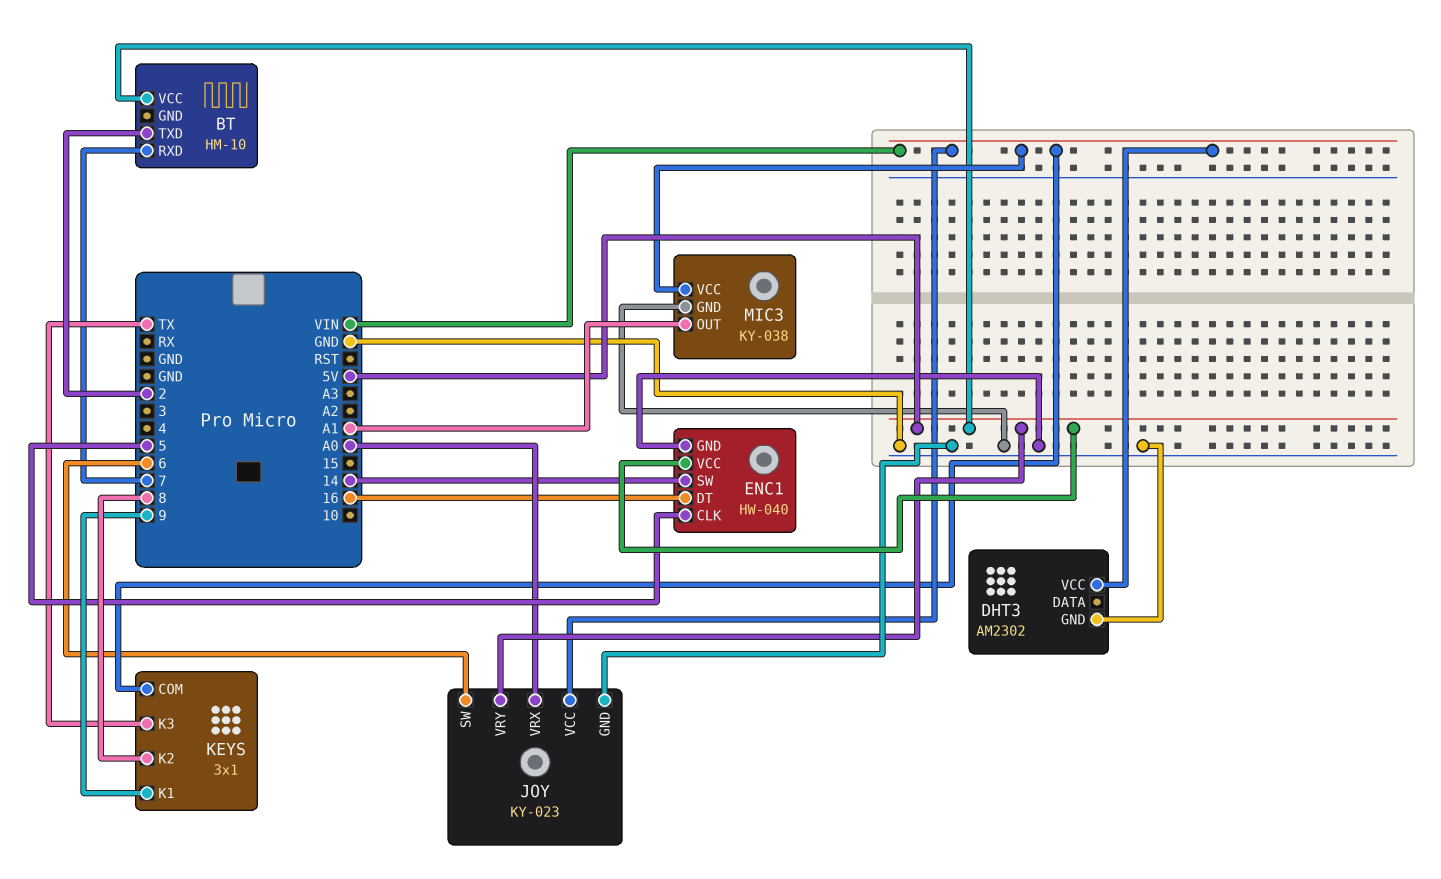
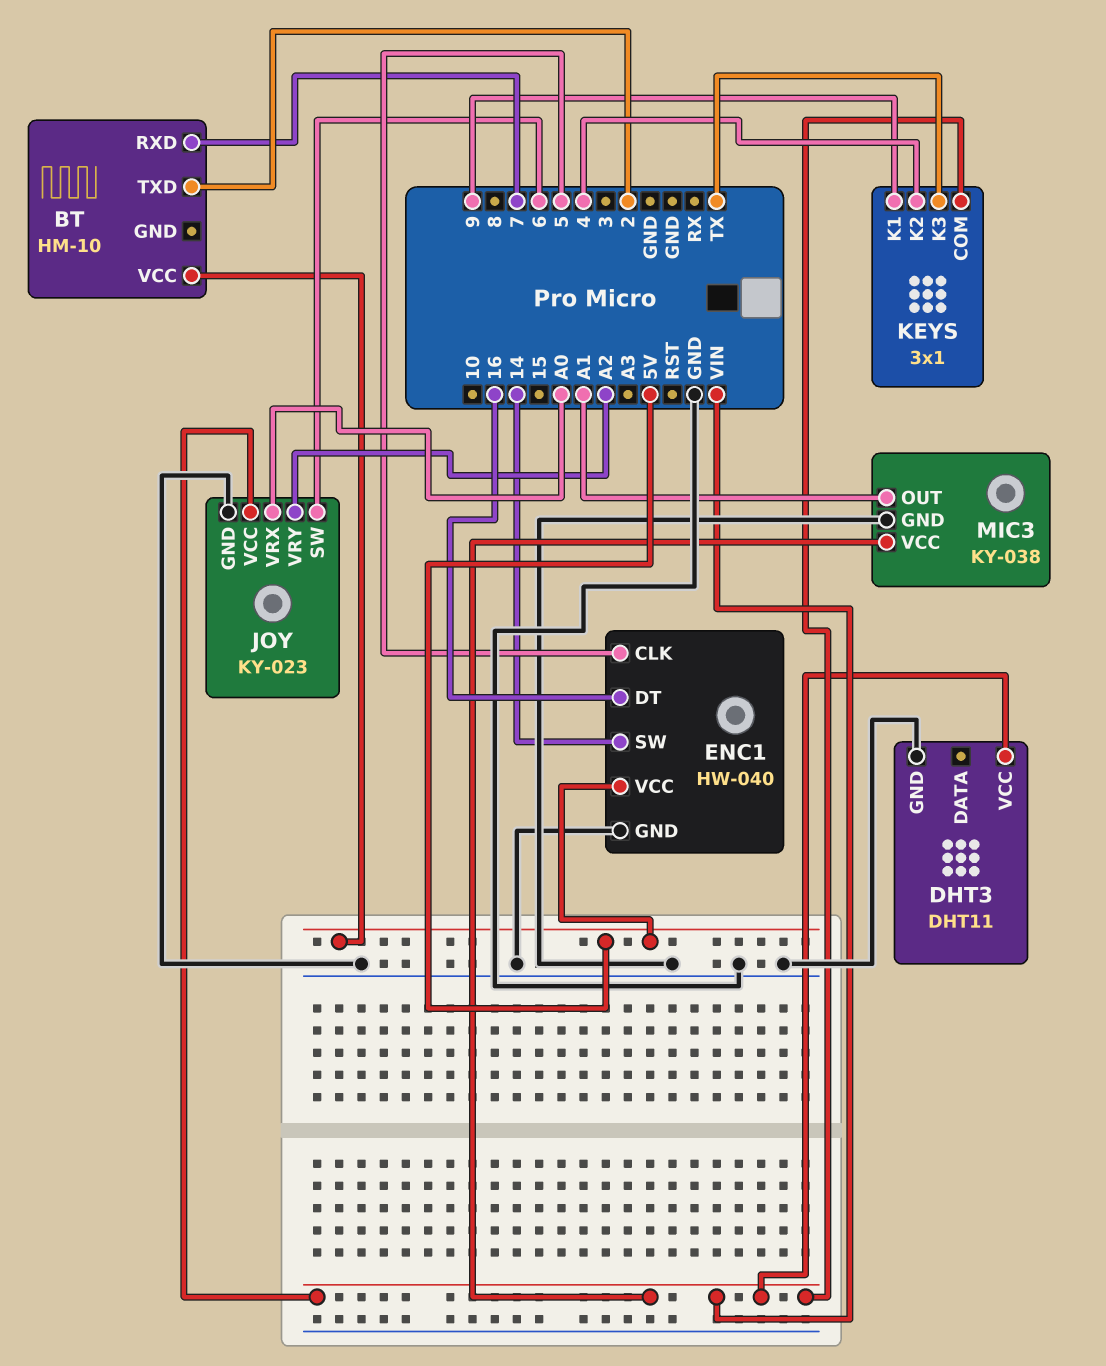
DHT3: AM2302 -> DHT11
JOY pin VRY: 5V -> A2
KEYS pin K2: 8 -> 4

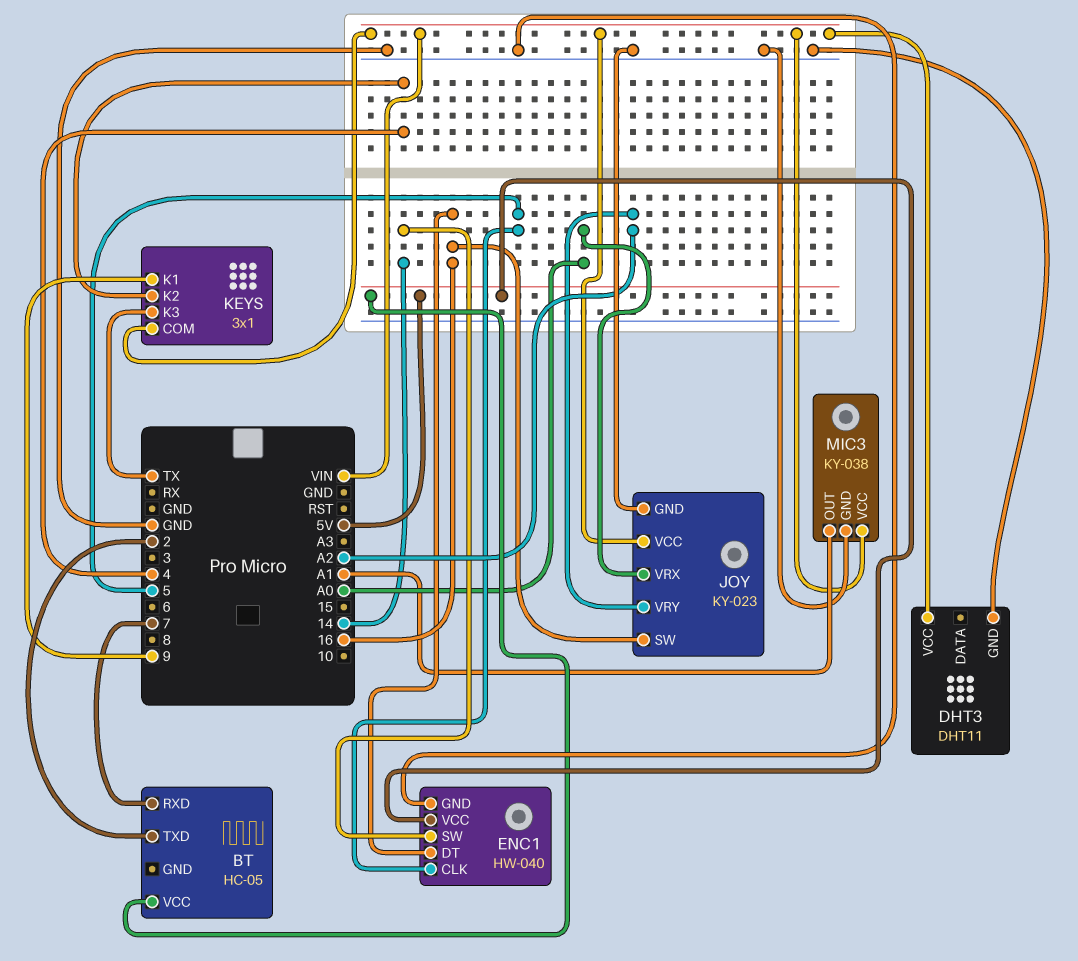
BT: HM-10 -> HC-05
JOY pin SW: 6 -> 16

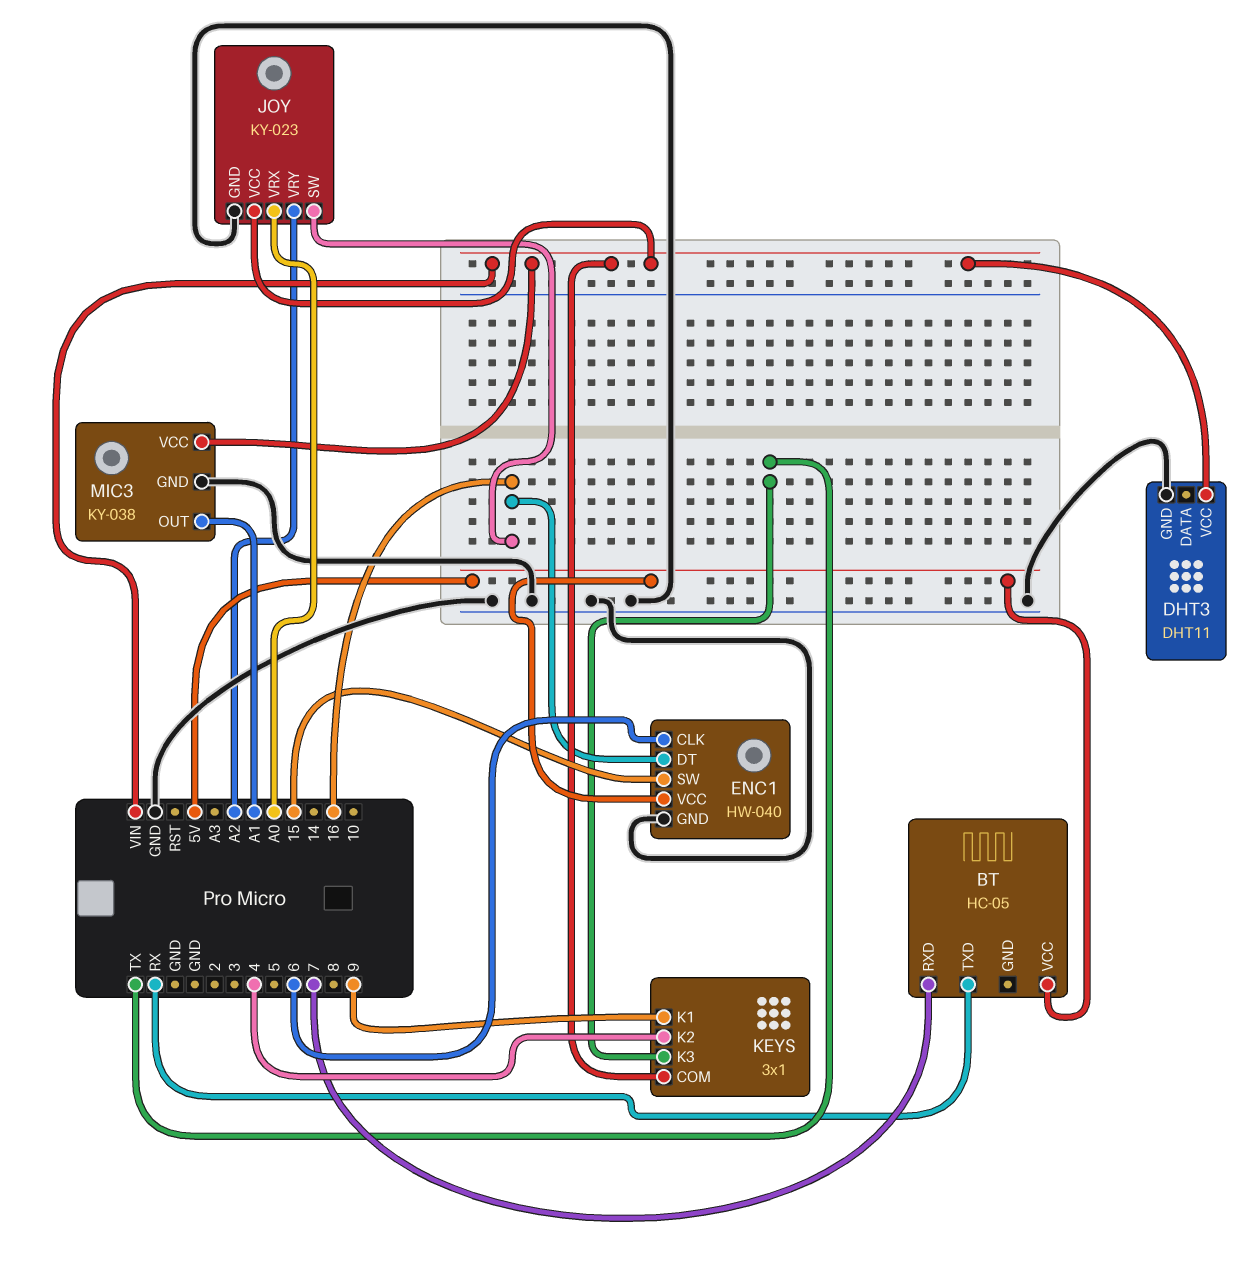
BT pin TXD: 2 -> RX
ENC1 pin CLK: 5 -> 6
ENC1 pin SW: 14 -> 15

